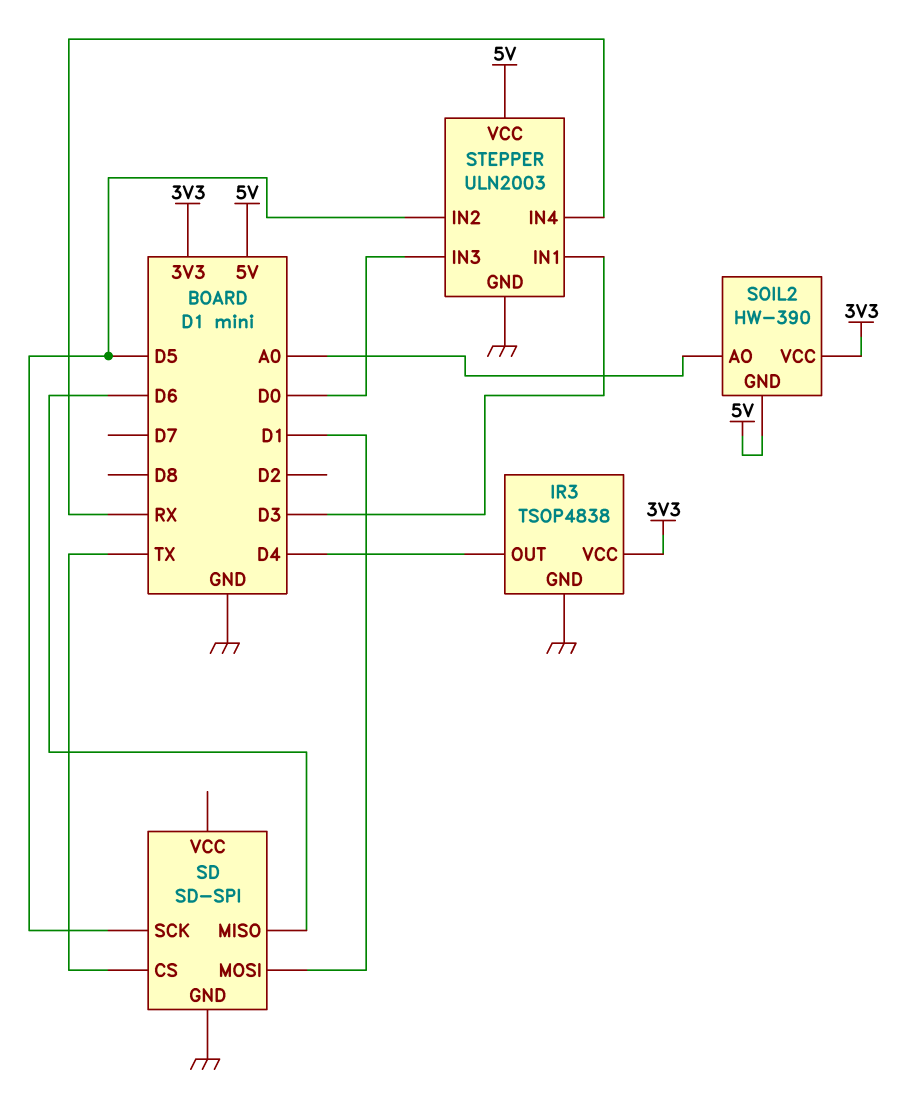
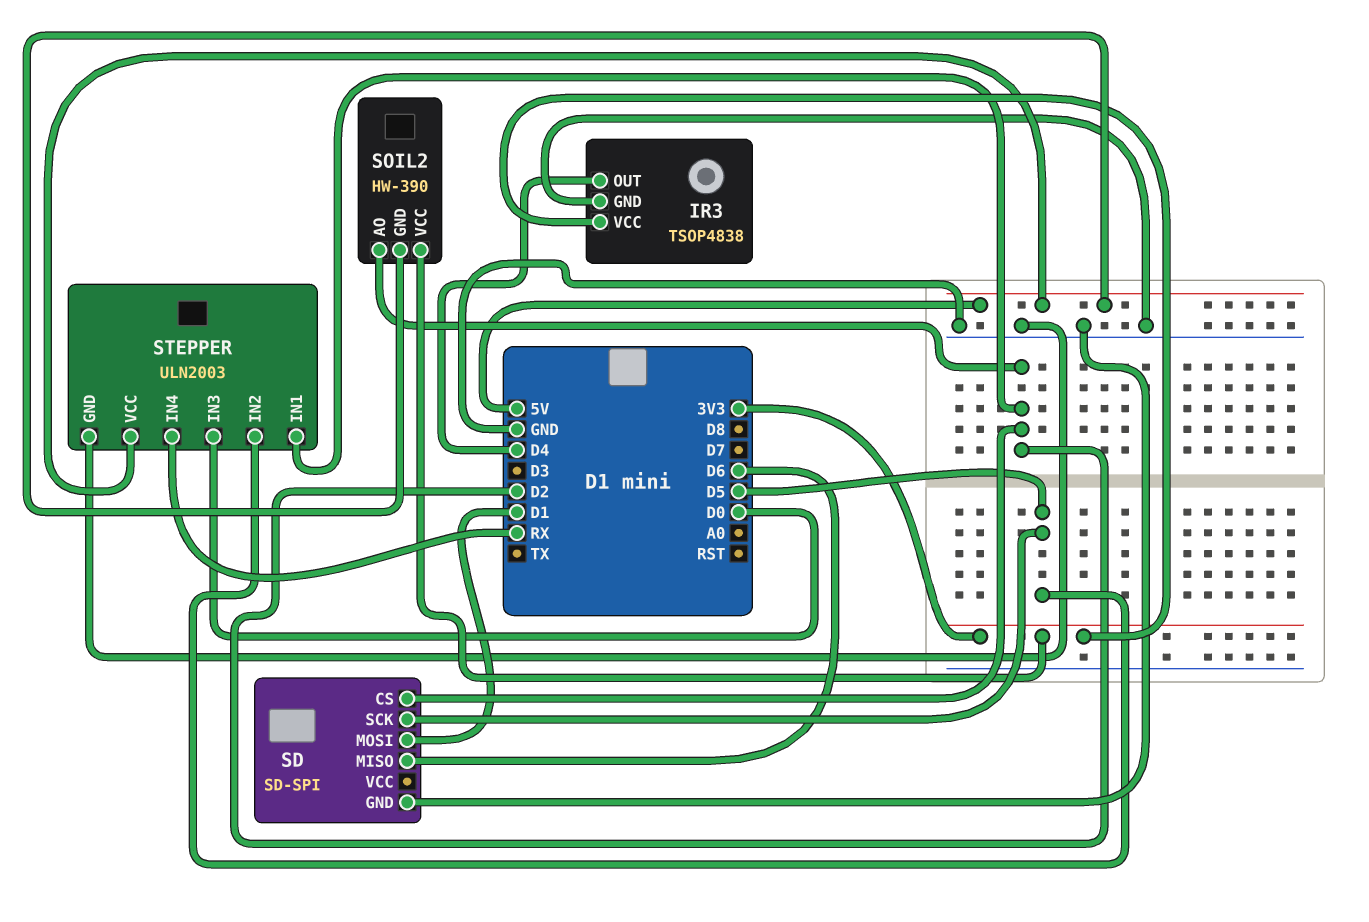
SD pin CS: TX -> D2
SOIL2 pin AO: A0 -> D2
STEPPER pin IN1: D3 -> D2

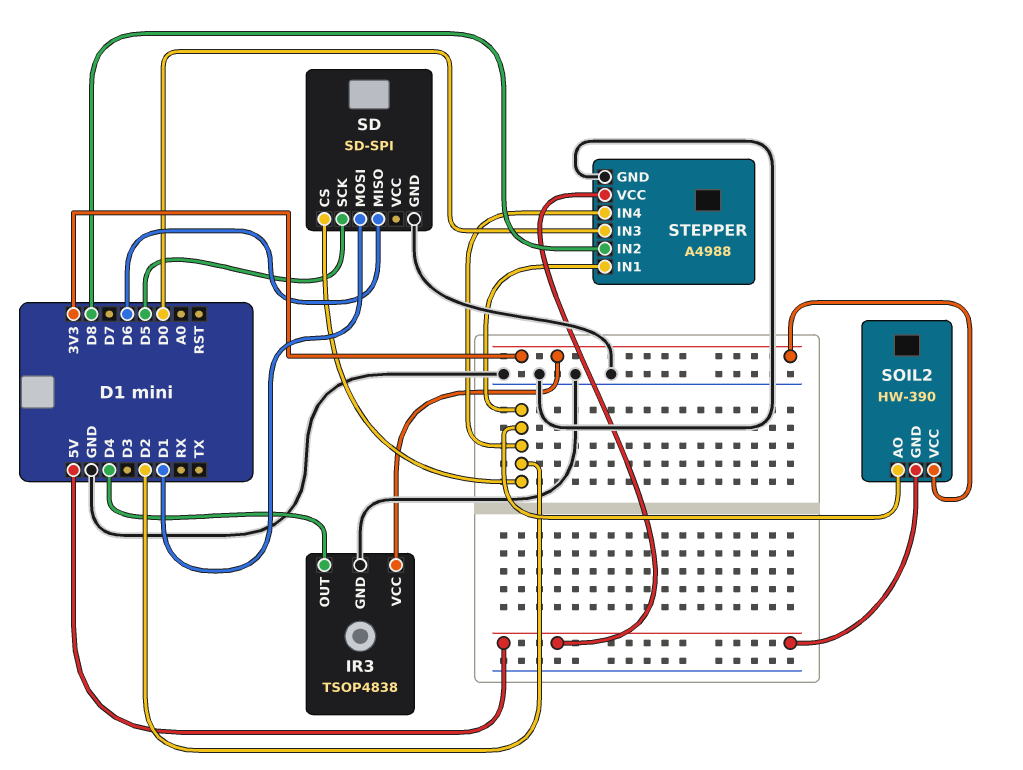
STEPPER: ULN2003 -> A4988
STEPPER pin IN2: D5 -> D8
STEPPER pin IN4: RX -> D2

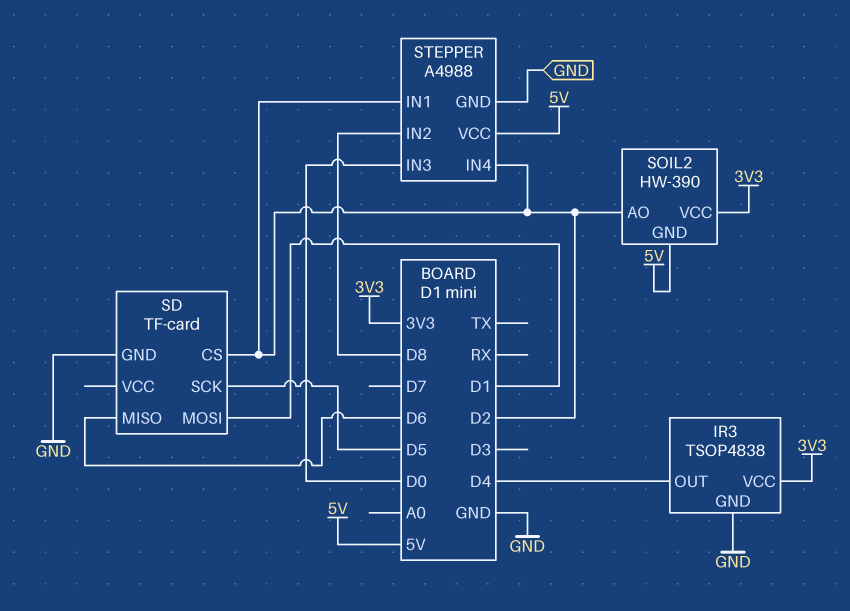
SD: SD-SPI -> TF-card

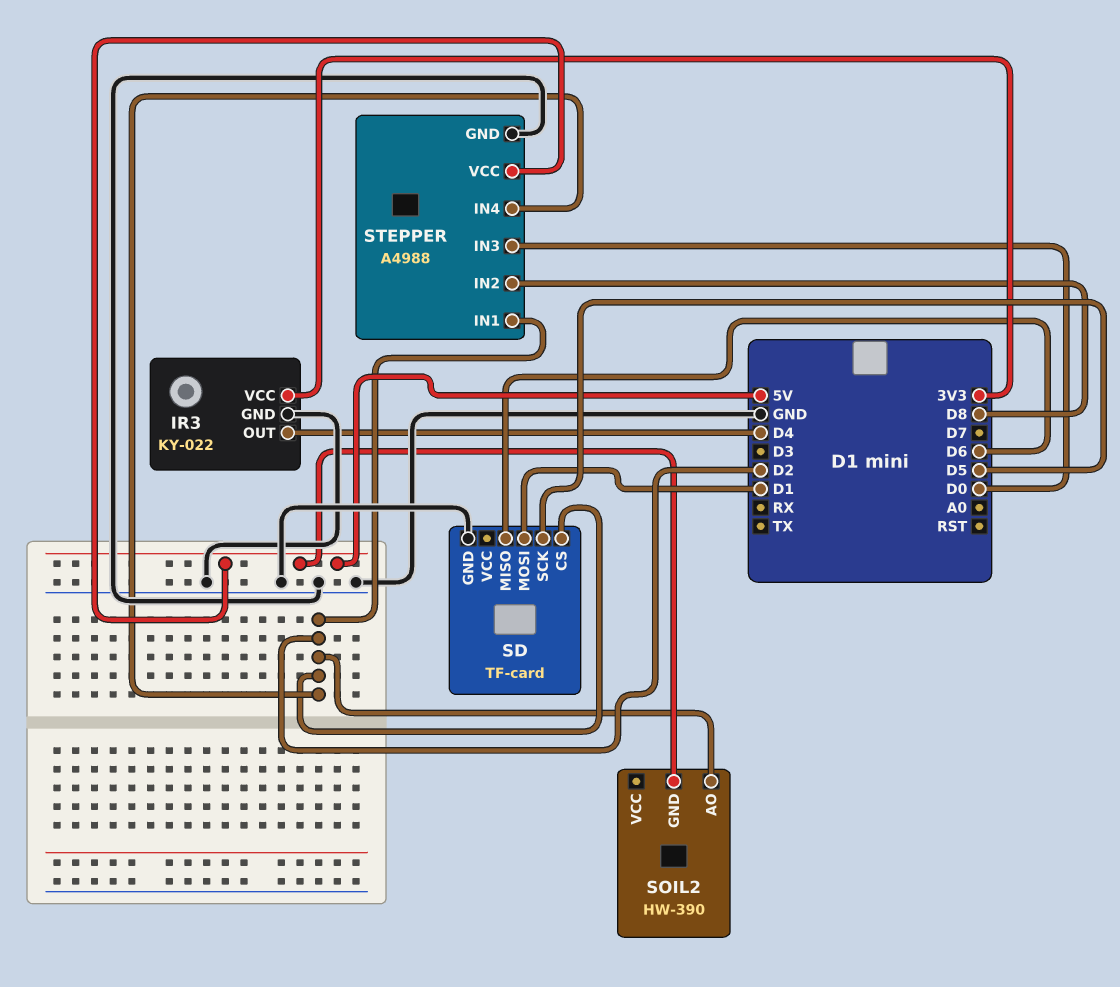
IR3: TSOP4838 -> KY-022
SOIL2 pin VCC: 3V3 -> none

